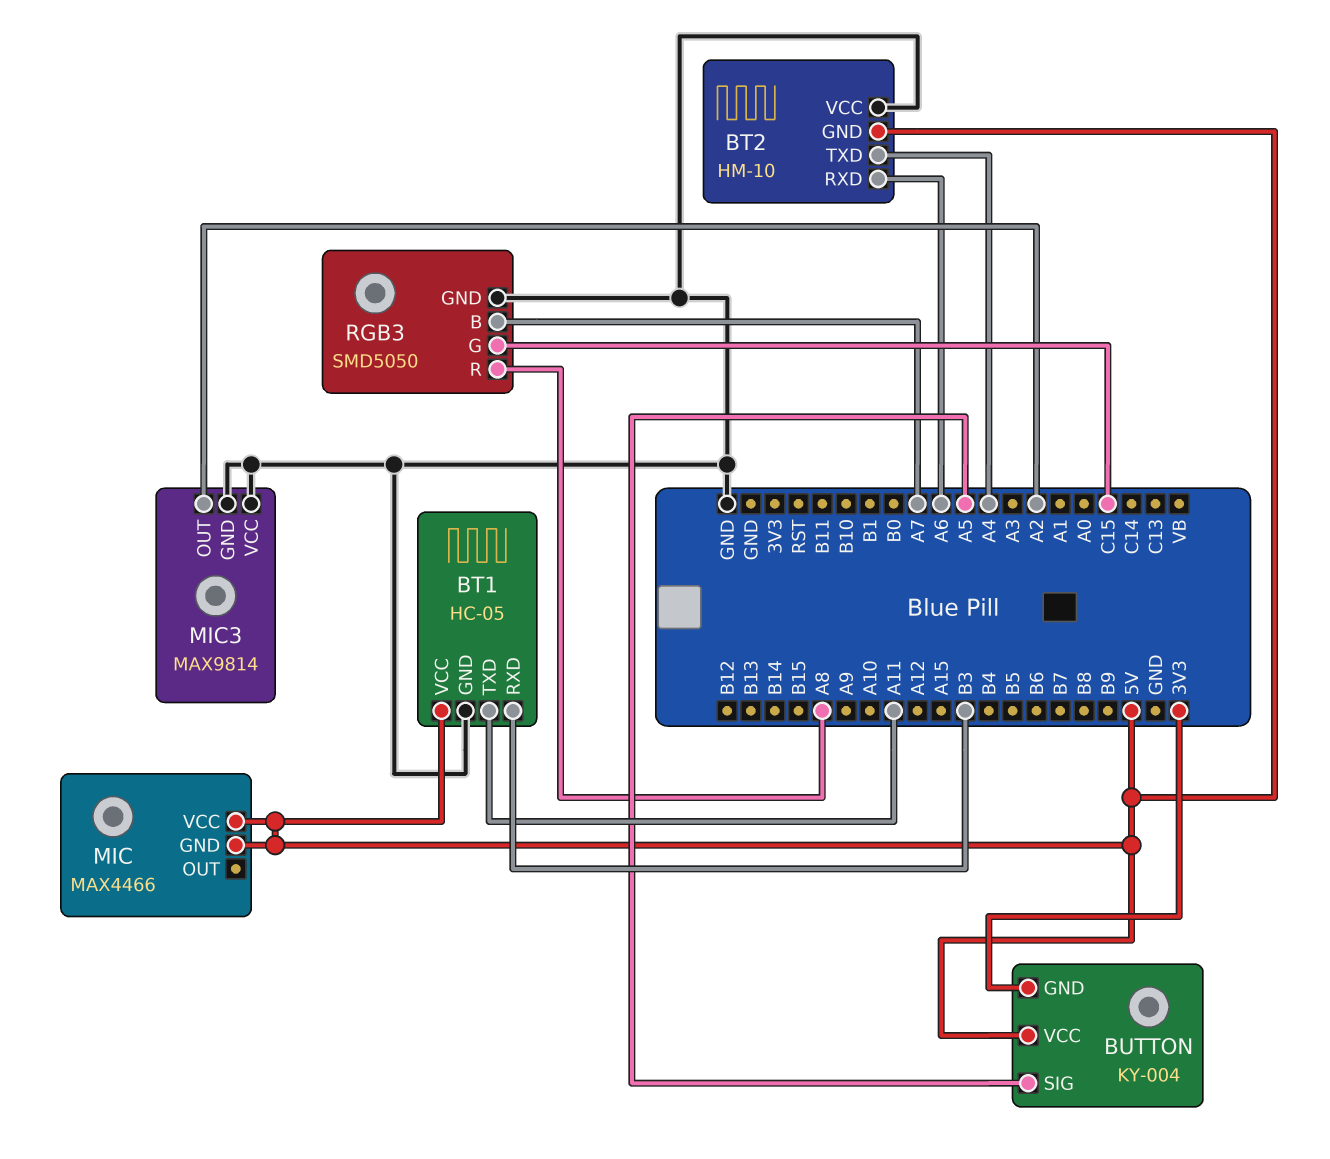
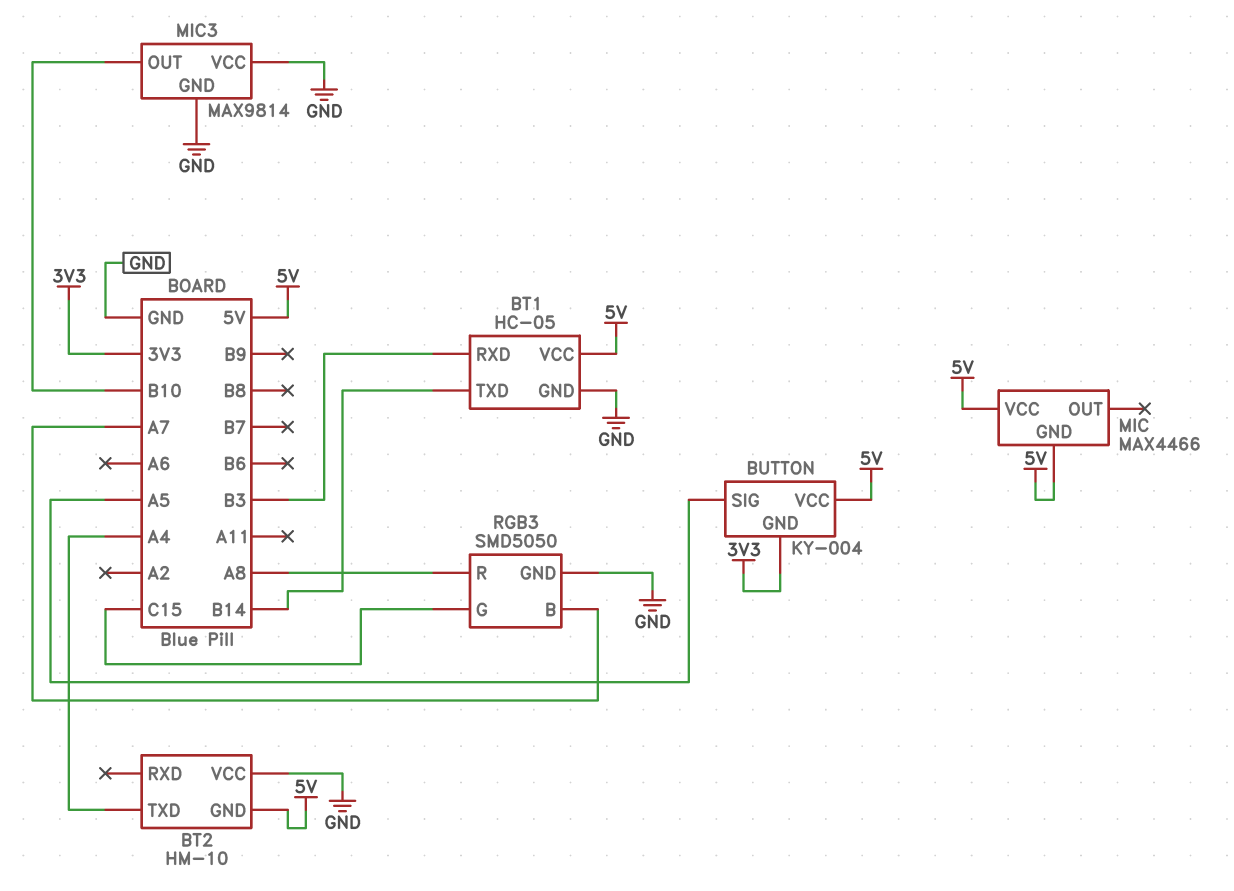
BT1 pin TXD: A11 -> B14
BT2 pin RXD: A6 -> none
MIC3 pin OUT: A2 -> B10

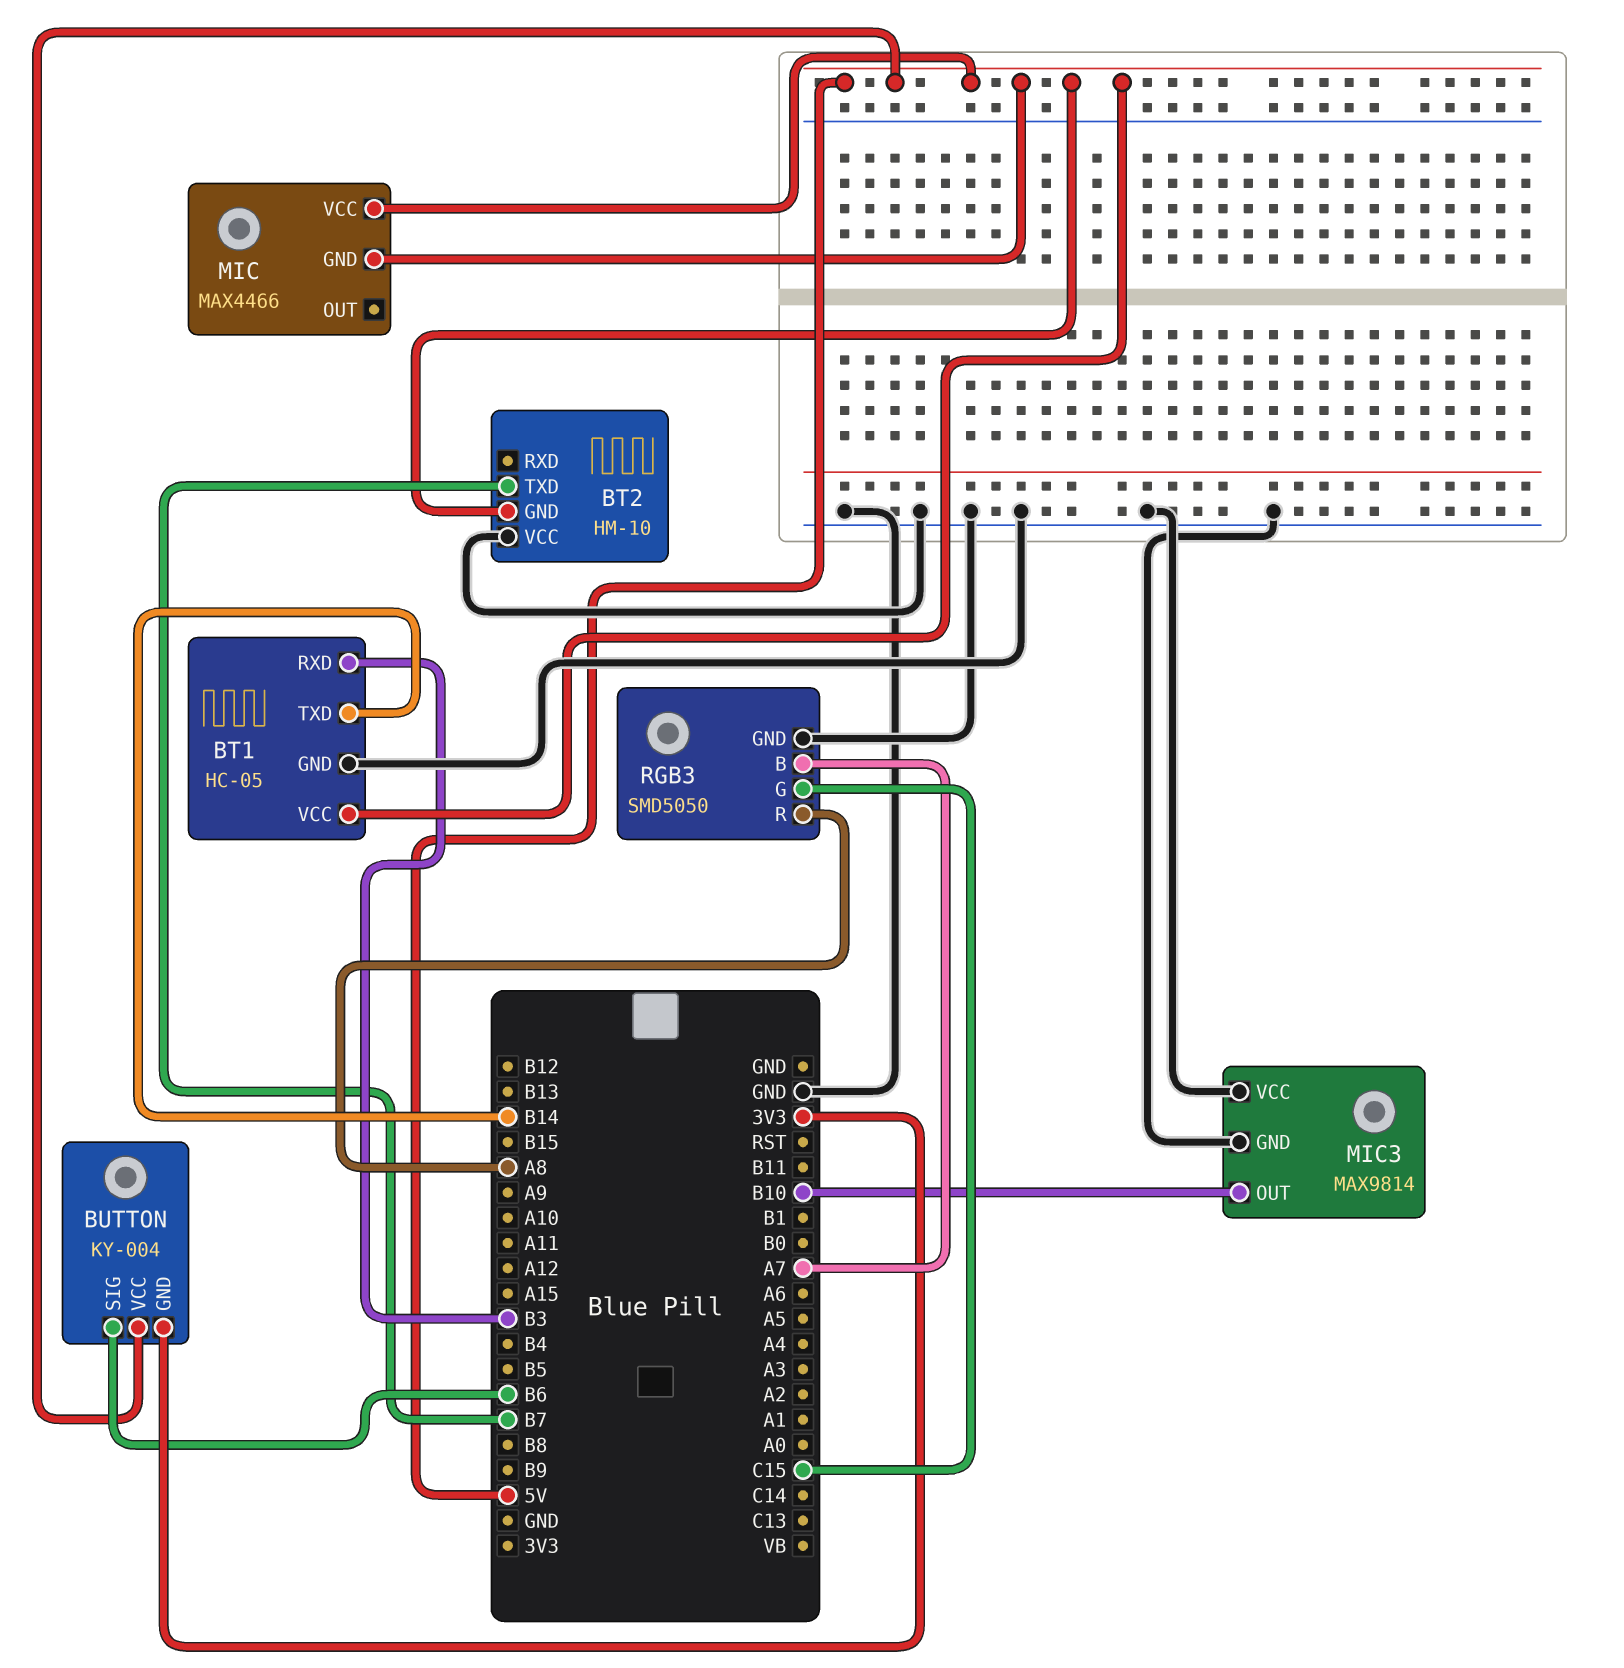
BT2 pin TXD: A4 -> B7
BUTTON pin SIG: A5 -> B6

